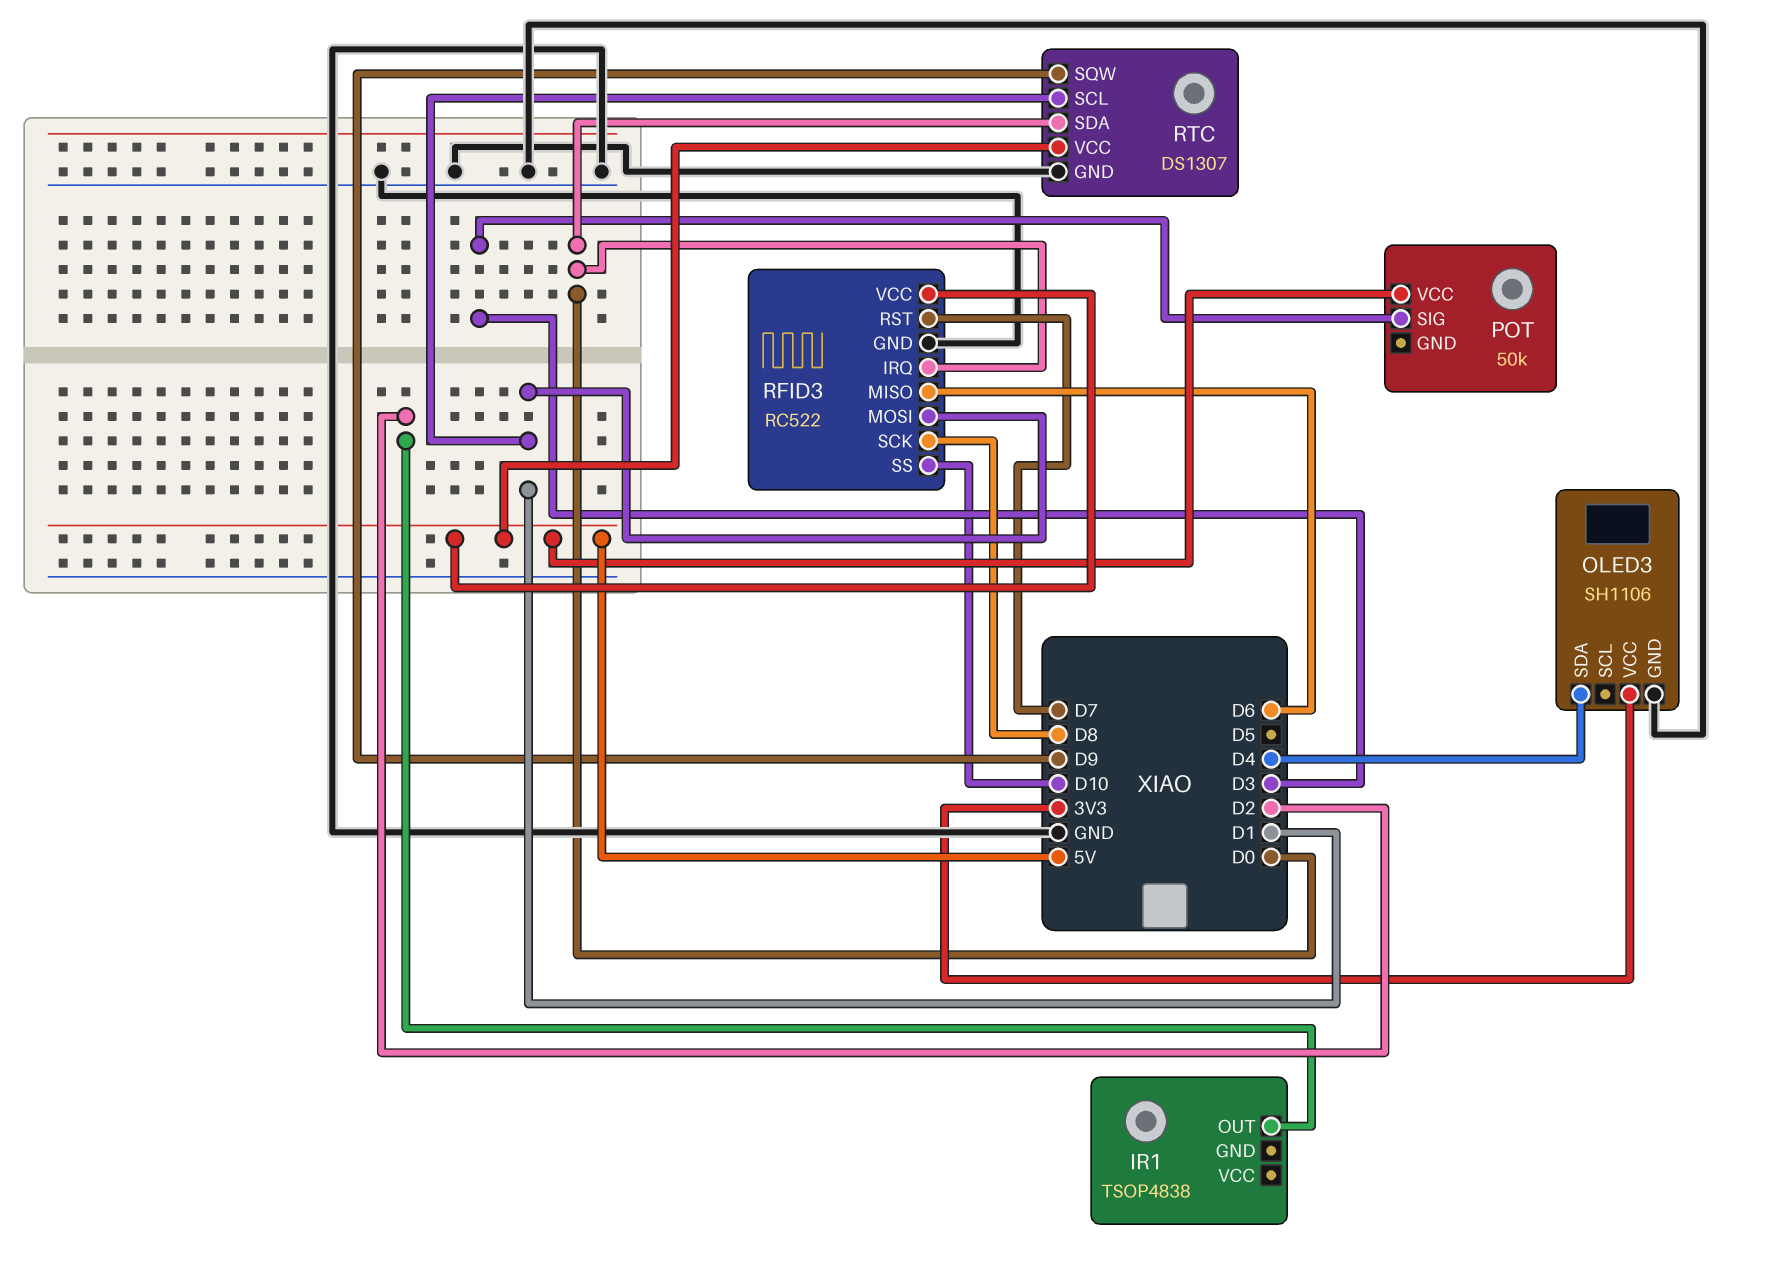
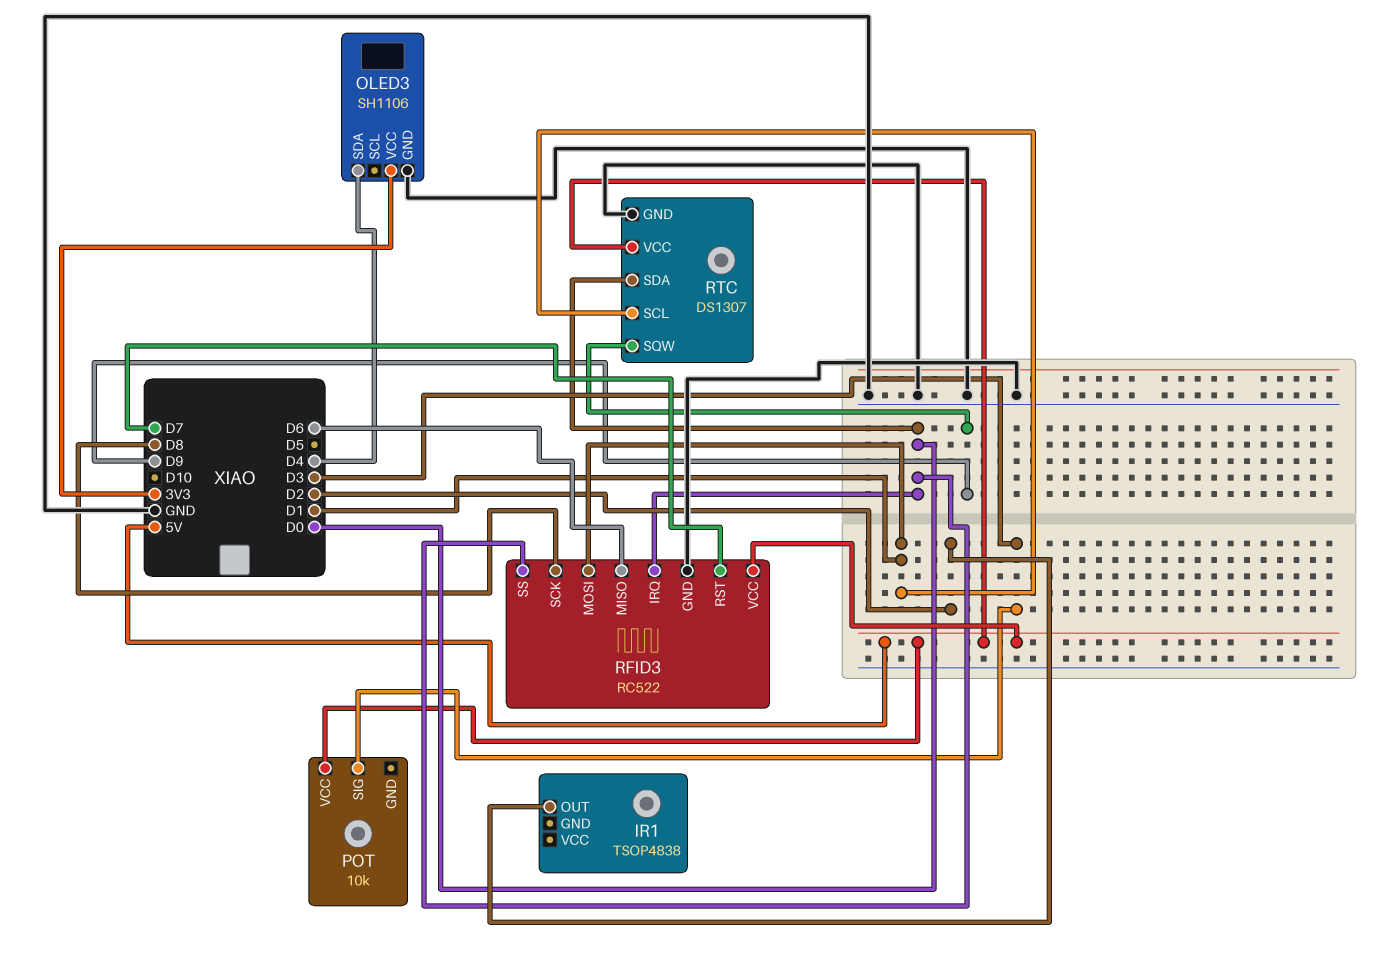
POT: 50k -> 10k
RFID3 pin SS: D10 -> D0

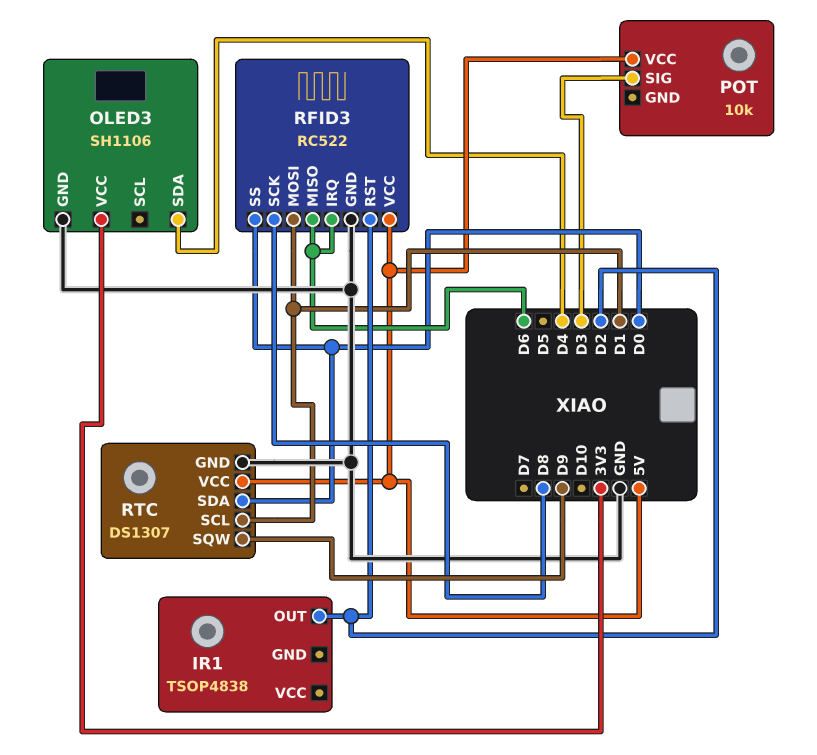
RFID3 pin IRQ: D0 -> D6
RFID3 pin RST: D7 -> D2

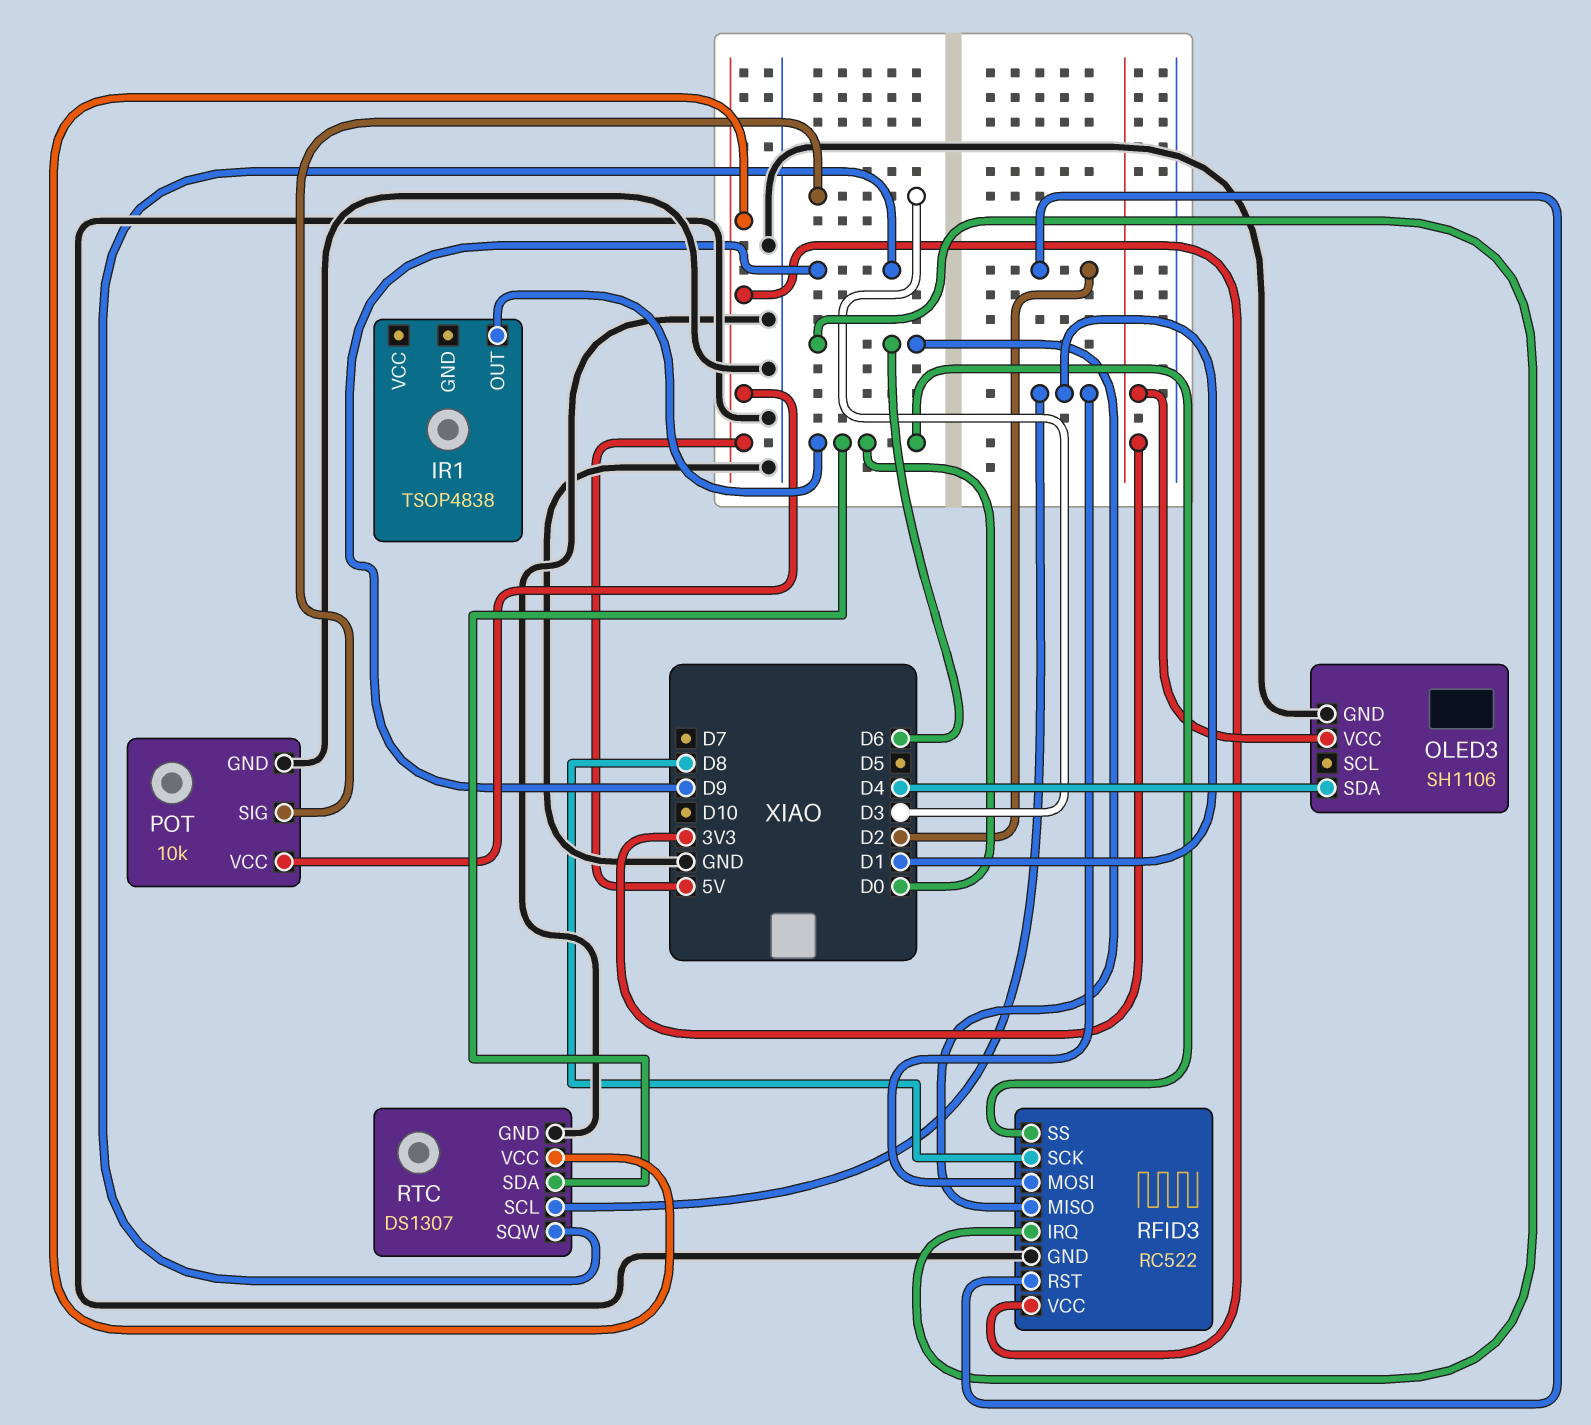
IR1 pin OUT: D2 -> D0
POT pin GND: none -> GND

